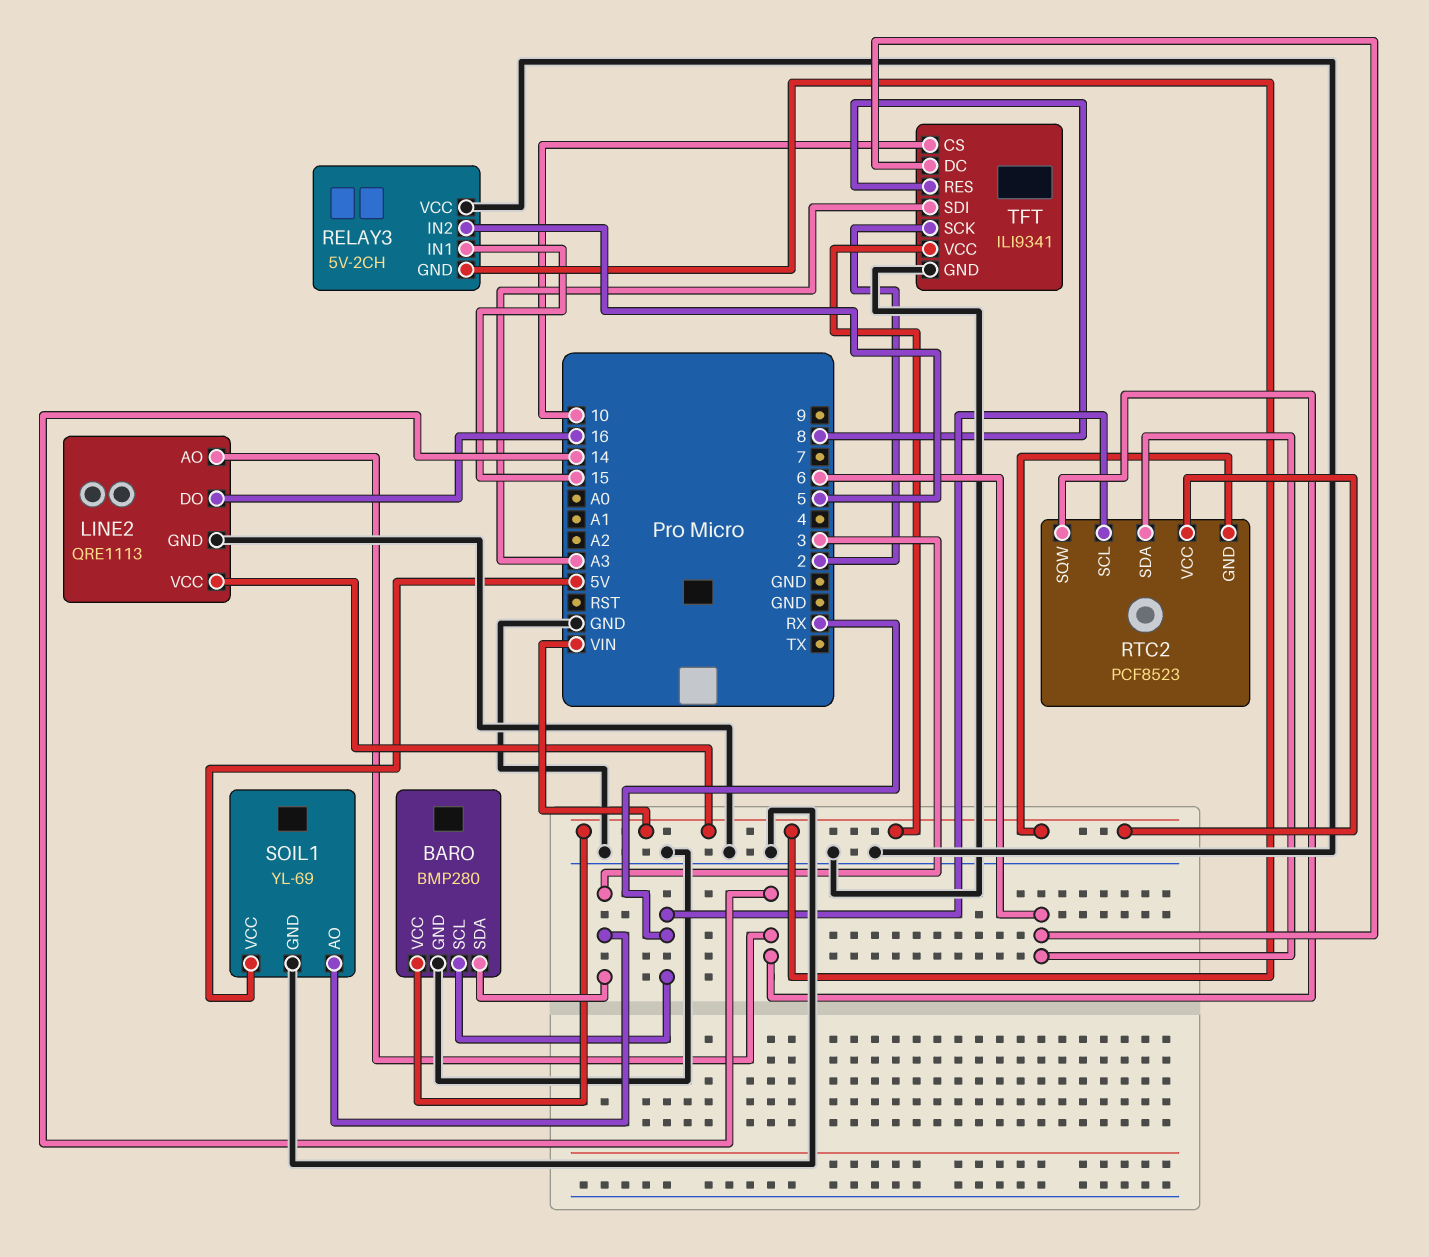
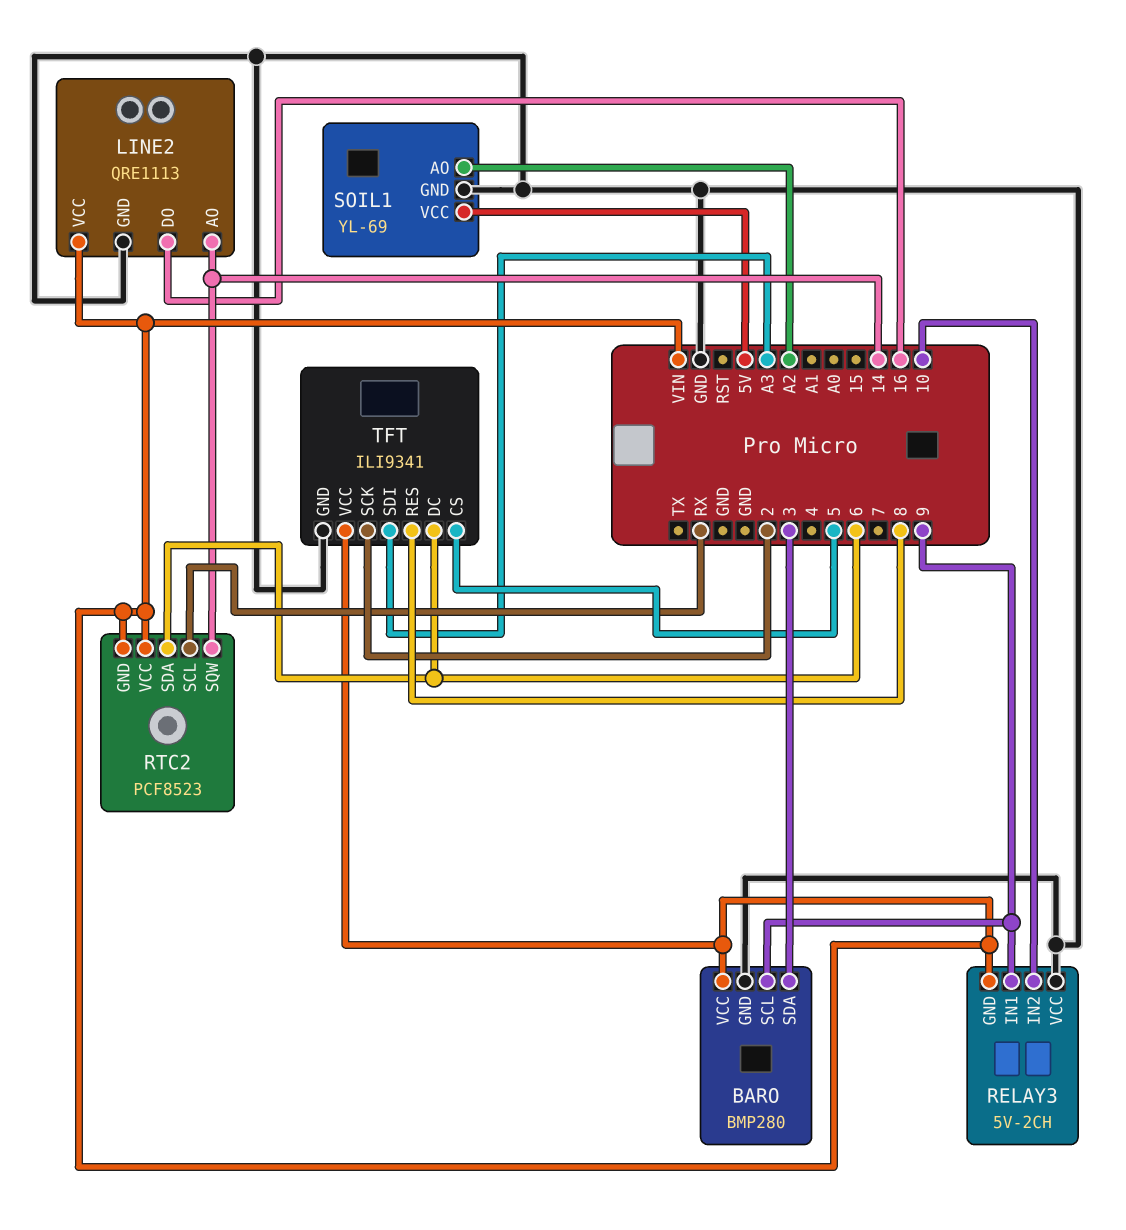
BARO pin SCL: RX -> 9
RELAY3 pin IN1: 15 -> 9
RELAY3 pin IN2: 5 -> 10
SOIL1 pin AO: 3 -> A2
TFT pin CS: 10 -> 5

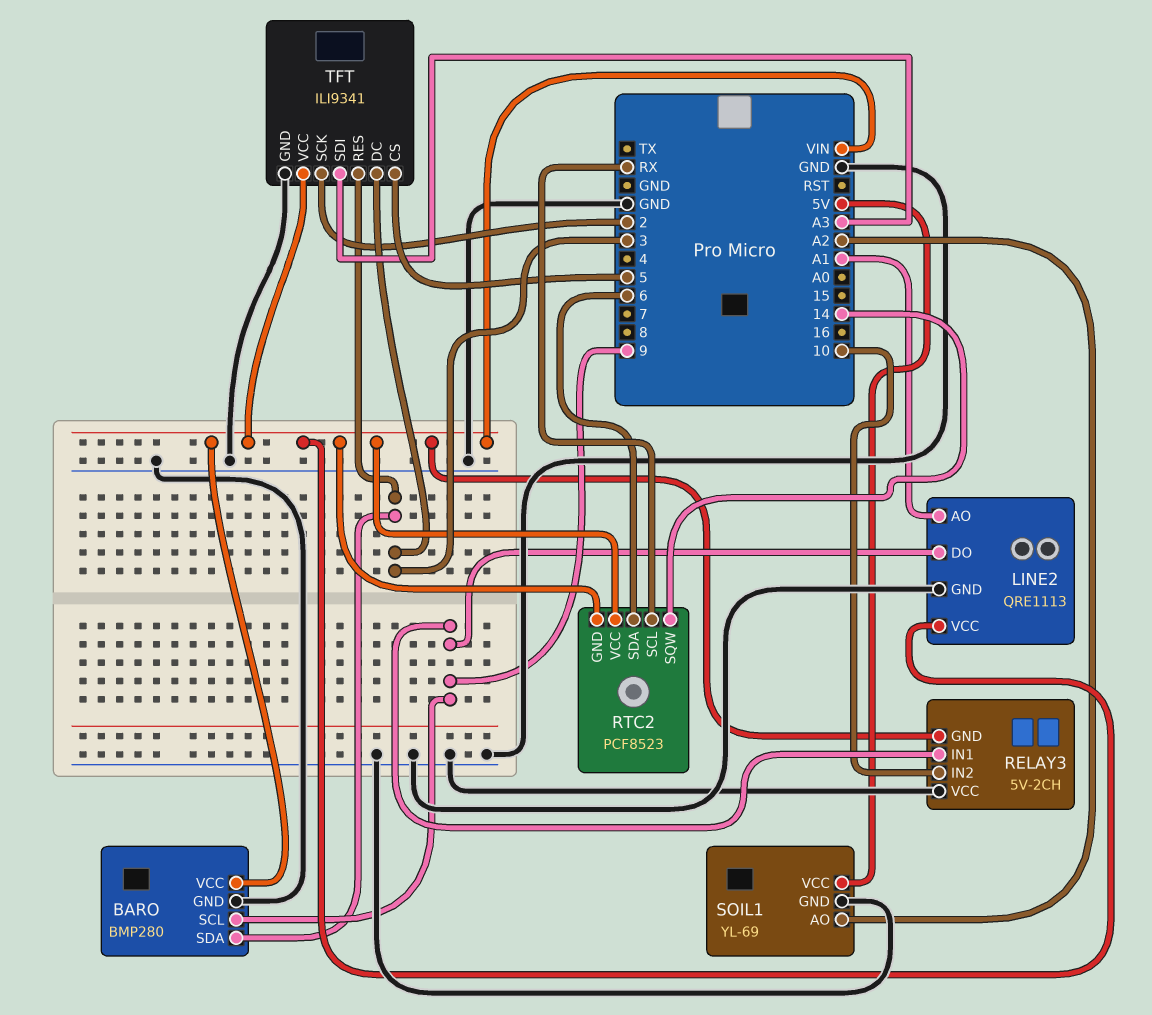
LINE2 pin AO: 14 -> A1
LINE2 pin DO: 16 -> 9
TFT pin DC: 6 -> 3
TFT pin RES: 8 -> 3

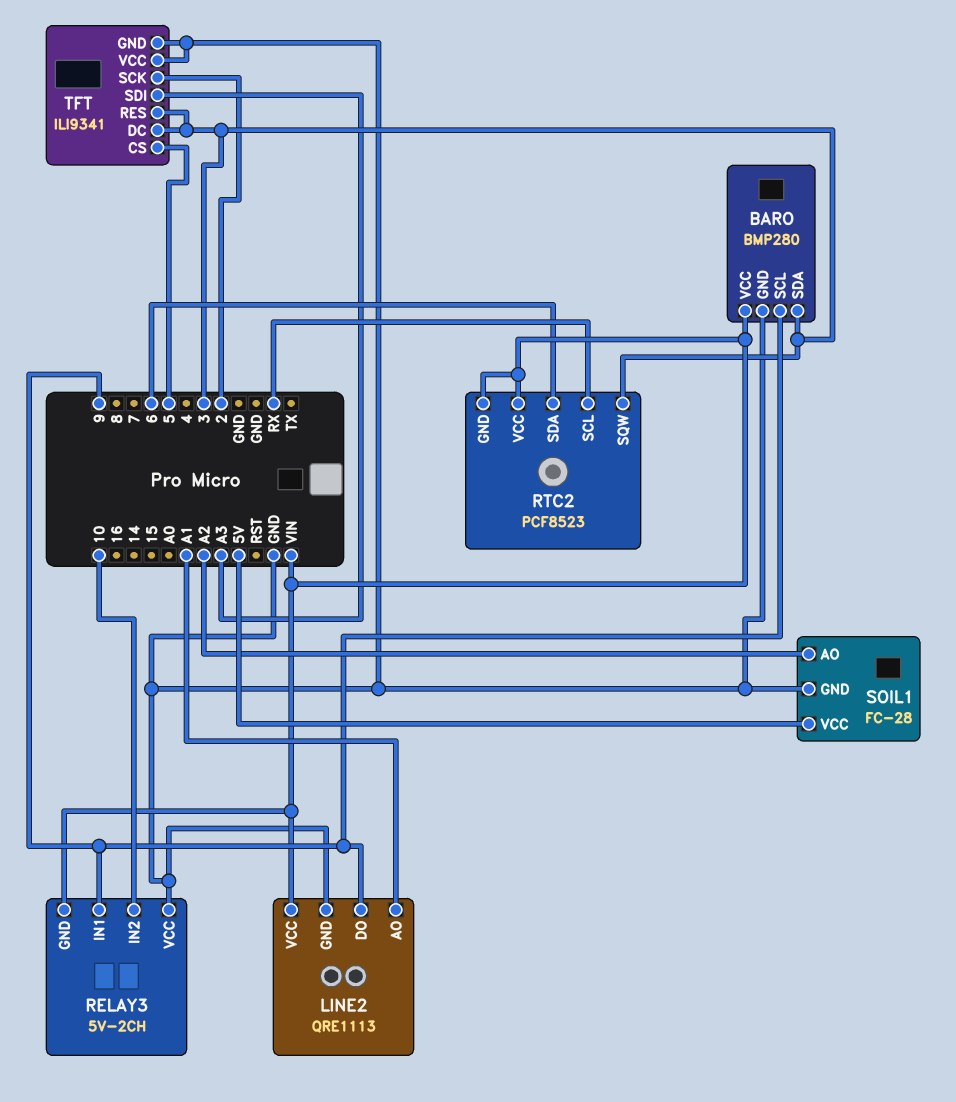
RTC2 pin SQW: 14 -> 3
SOIL1: YL-69 -> FC-28
TFT pin VCC: VIN -> GND

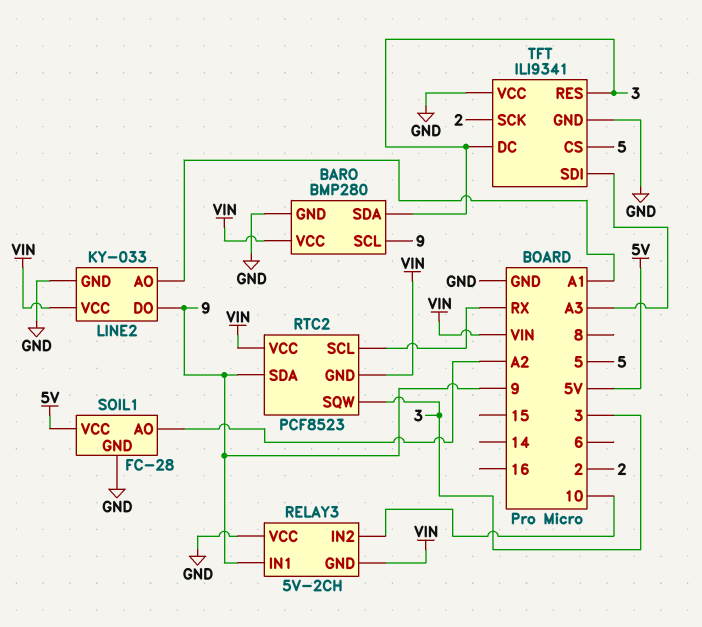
LINE2: QRE1113 -> KY-033
RTC2 pin SDA: 6 -> 9

